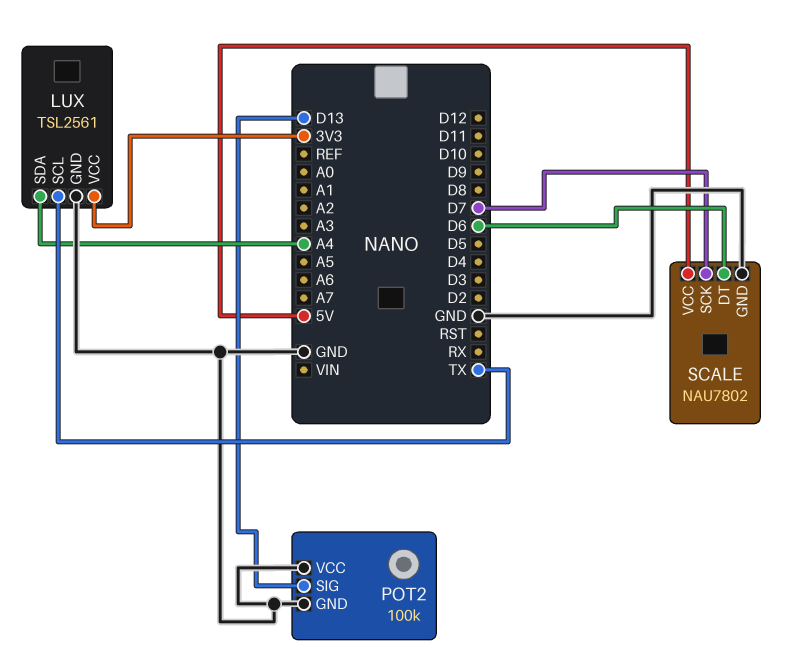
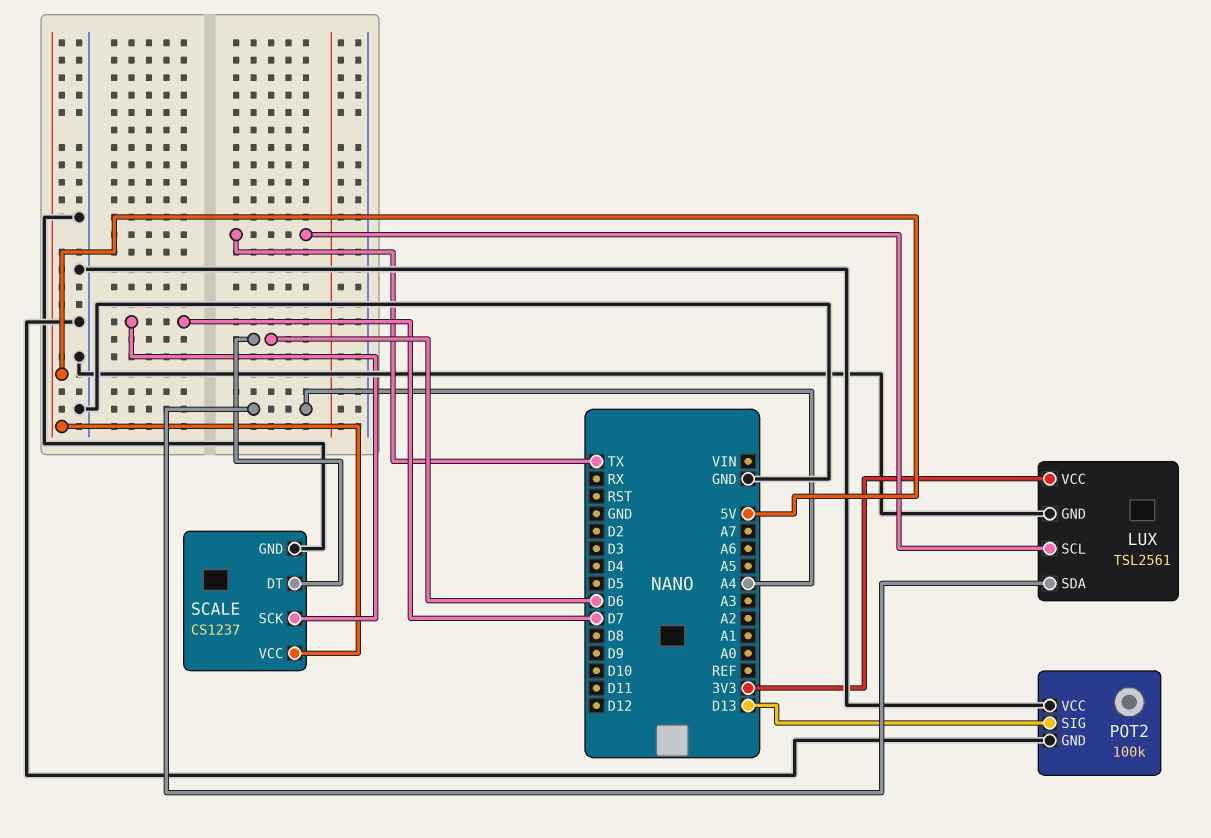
SCALE: NAU7802 -> CS1237

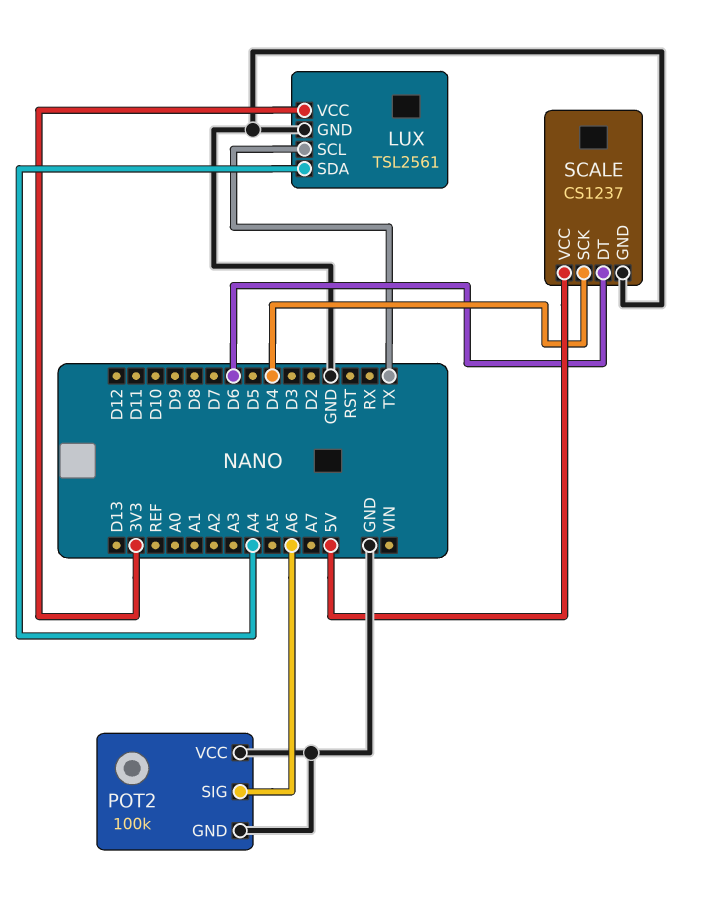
POT2 pin SIG: D13 -> A6
SCALE pin SCK: D7 -> D4

